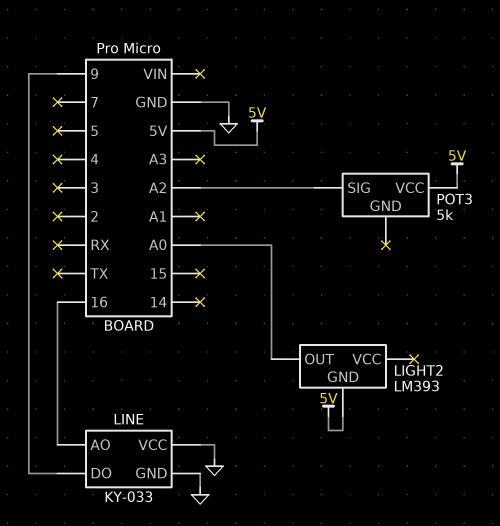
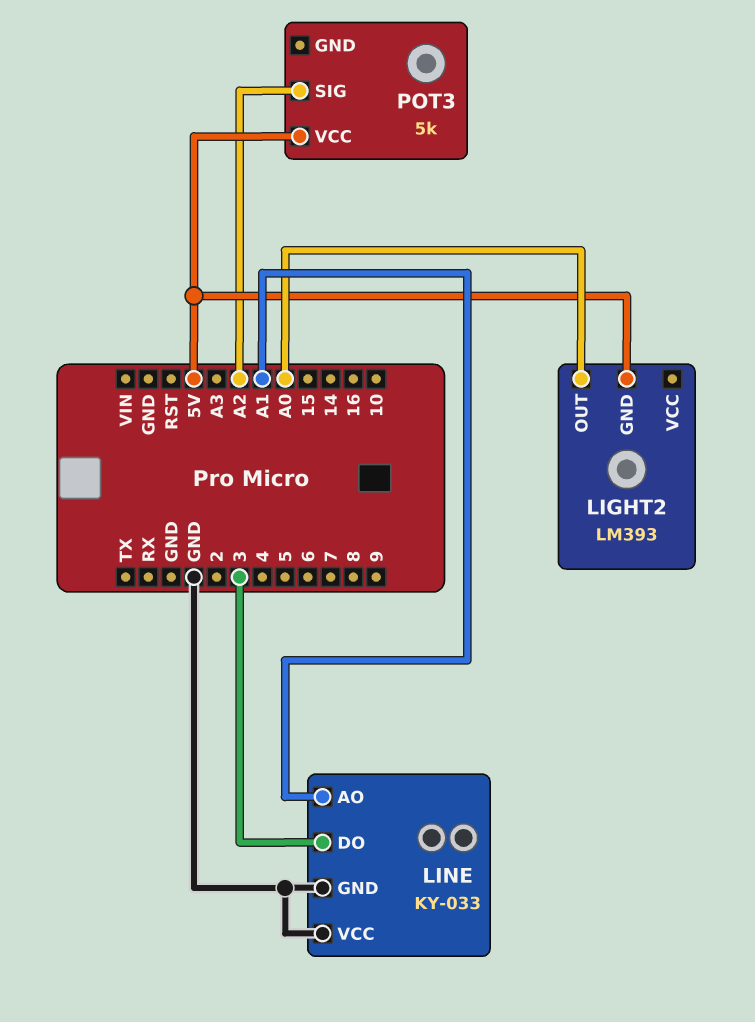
LINE pin AO: 16 -> A1
LINE pin DO: 9 -> 3

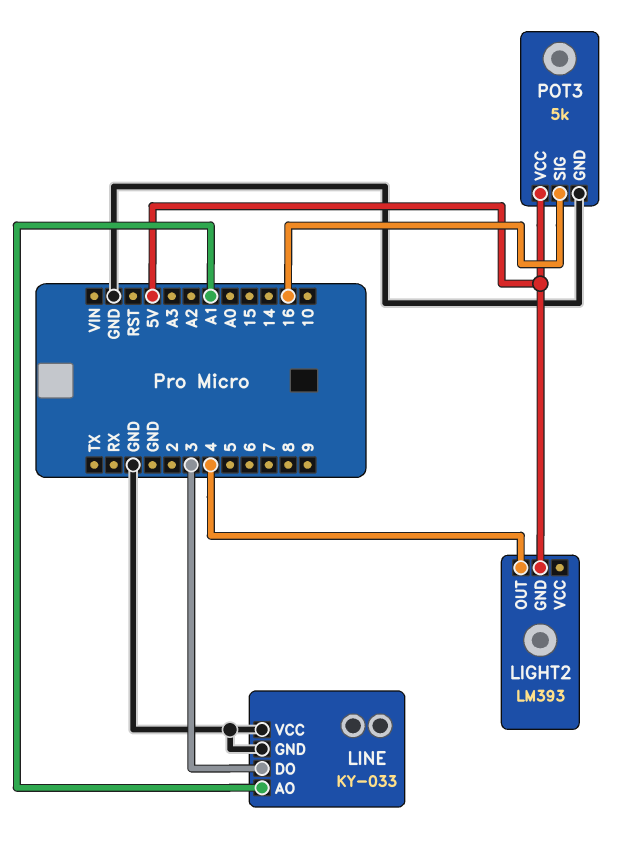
LIGHT2 pin OUT: A0 -> 4
POT3 pin GND: none -> GND
POT3 pin SIG: A2 -> 16

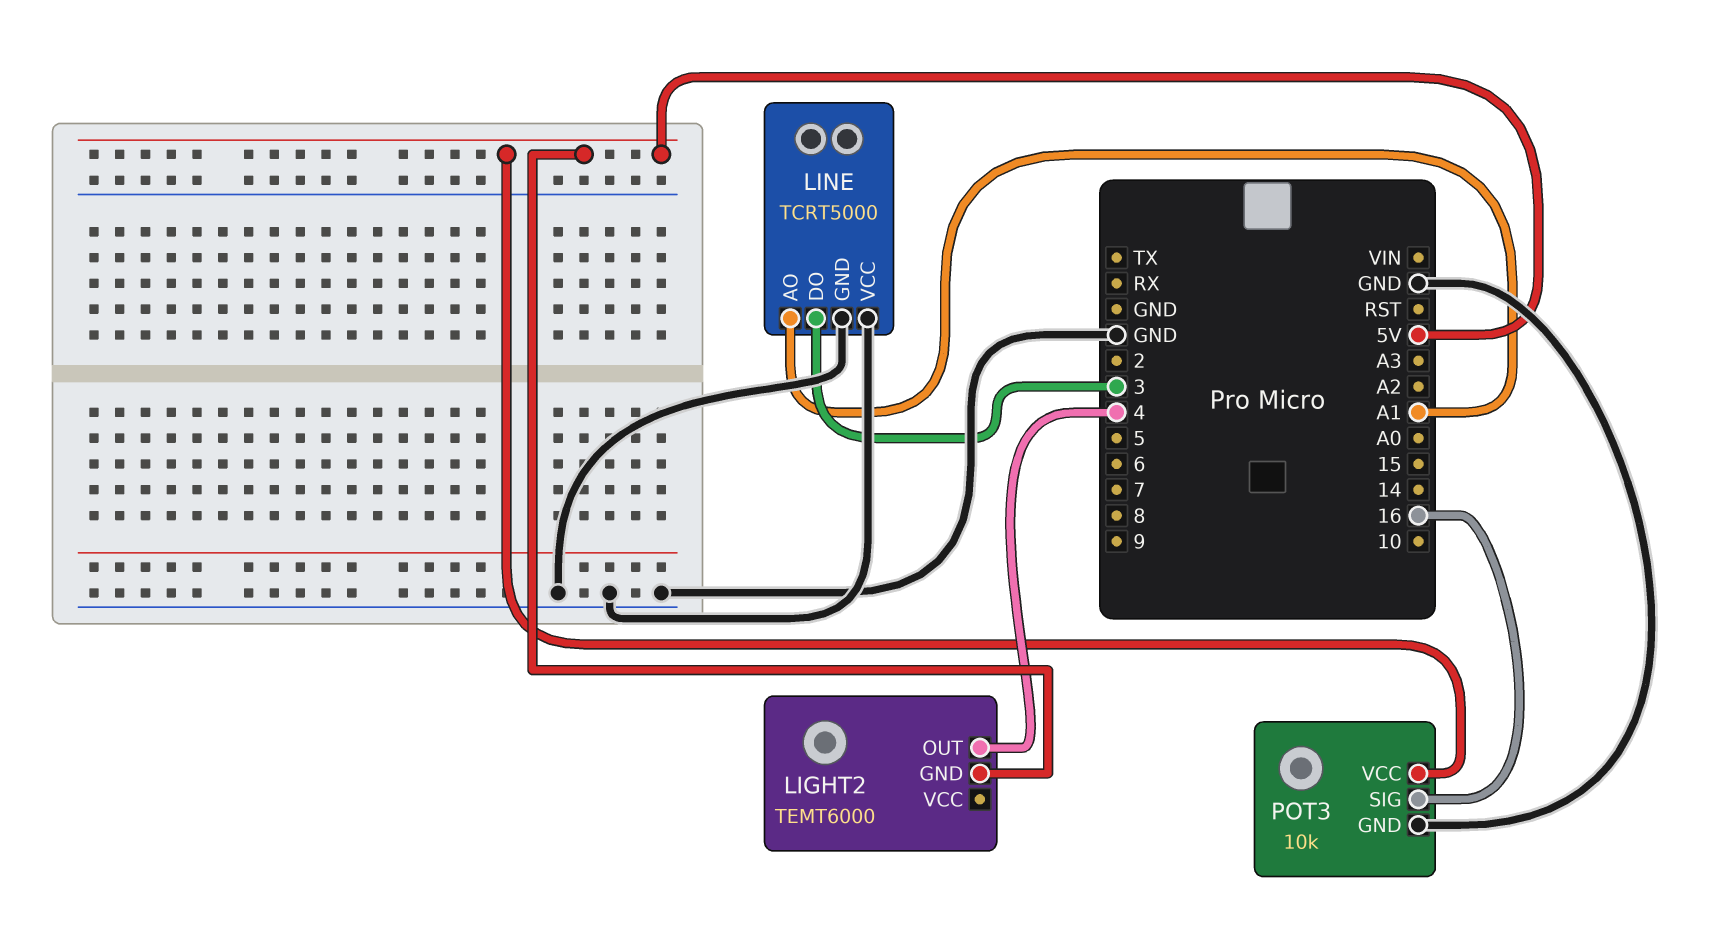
LIGHT2: LM393 -> TEMT6000
LINE: KY-033 -> TCRT5000
POT3: 5k -> 10k

